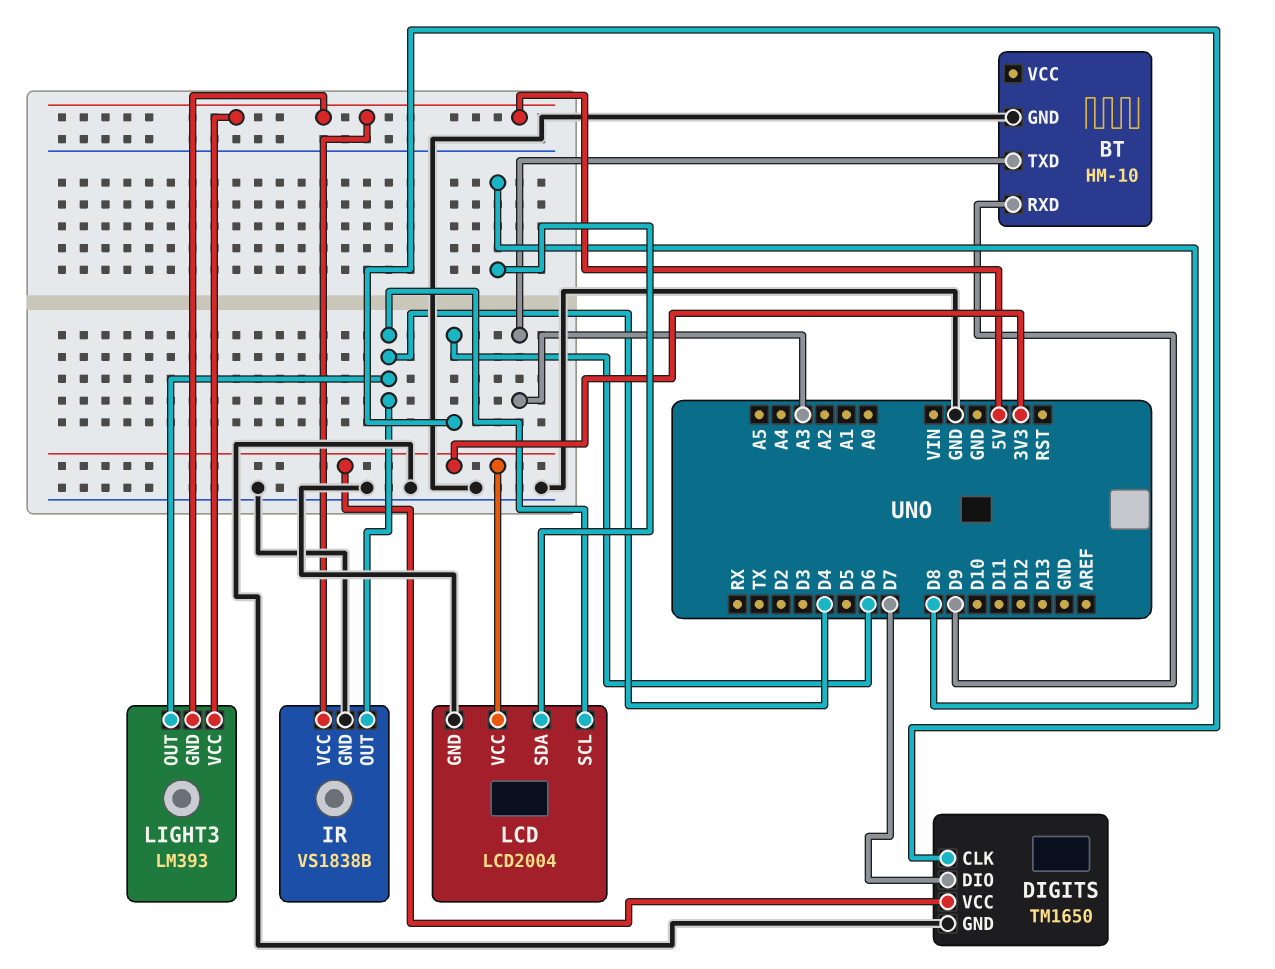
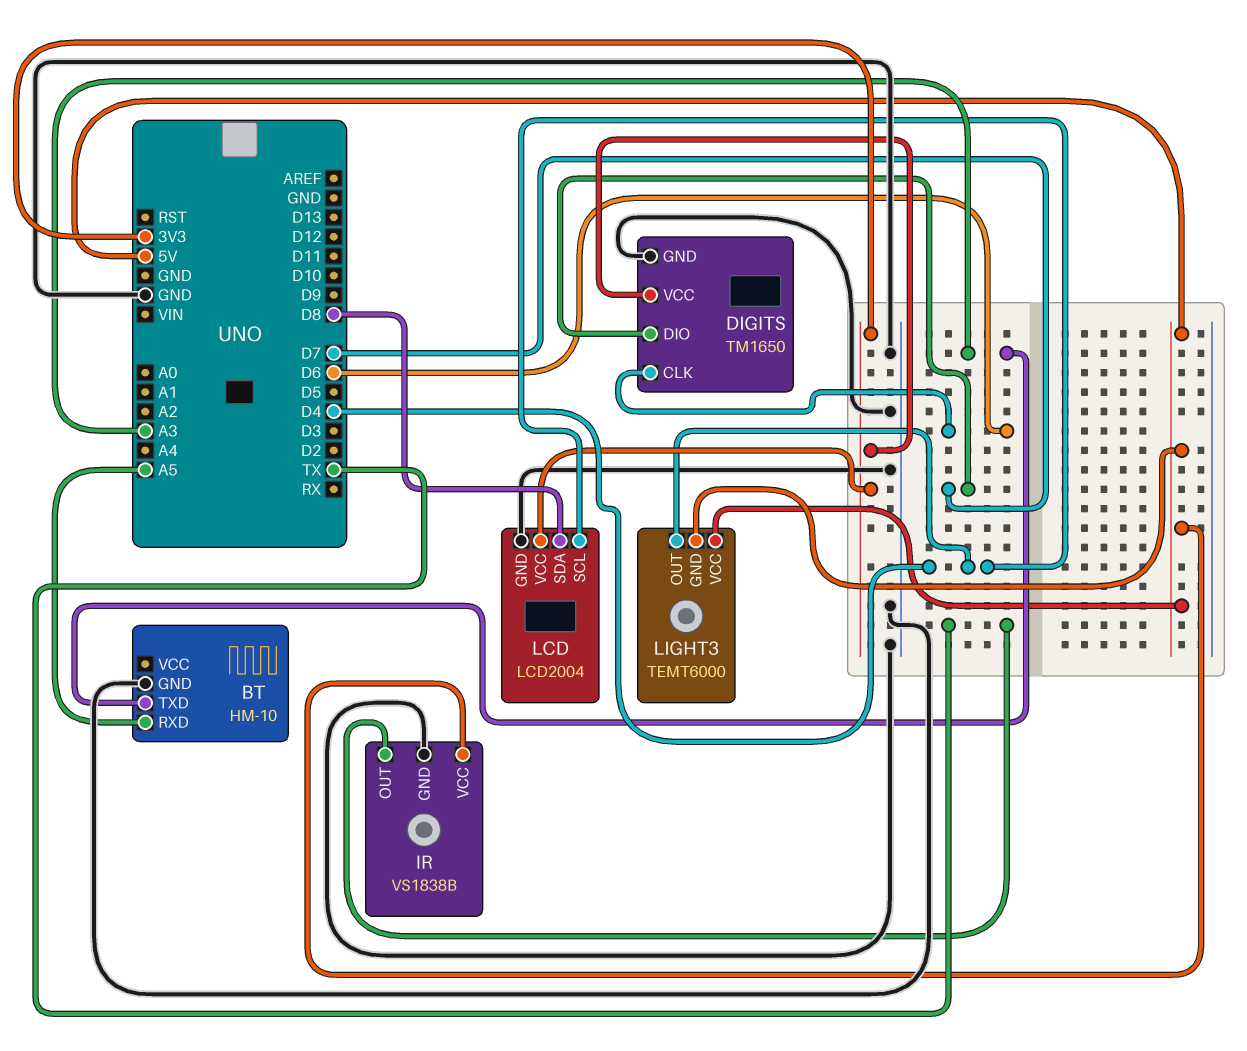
BT pin RXD: D9 -> A5
IR pin OUT: D4 -> TX
LIGHT3: LM393 -> TEMT6000

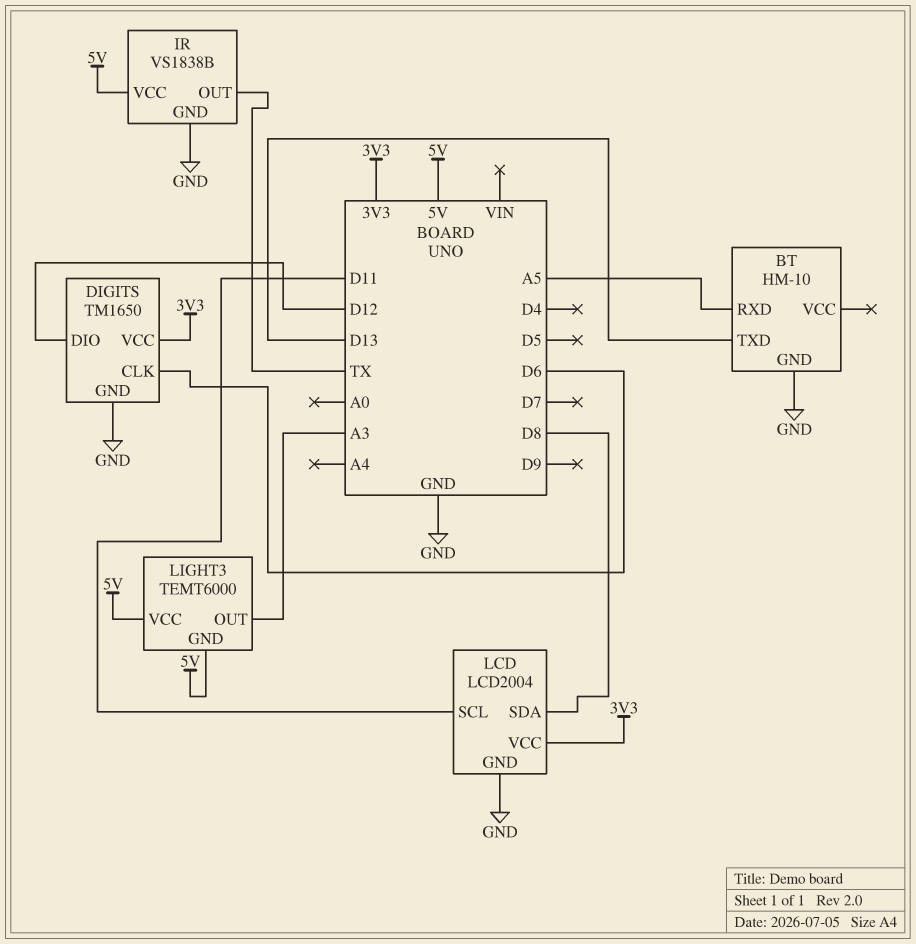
BT pin TXD: A3 -> D13
DIGITS pin DIO: D7 -> D12
LCD pin SCL: D4 -> D11
LIGHT3 pin OUT: D4 -> A3

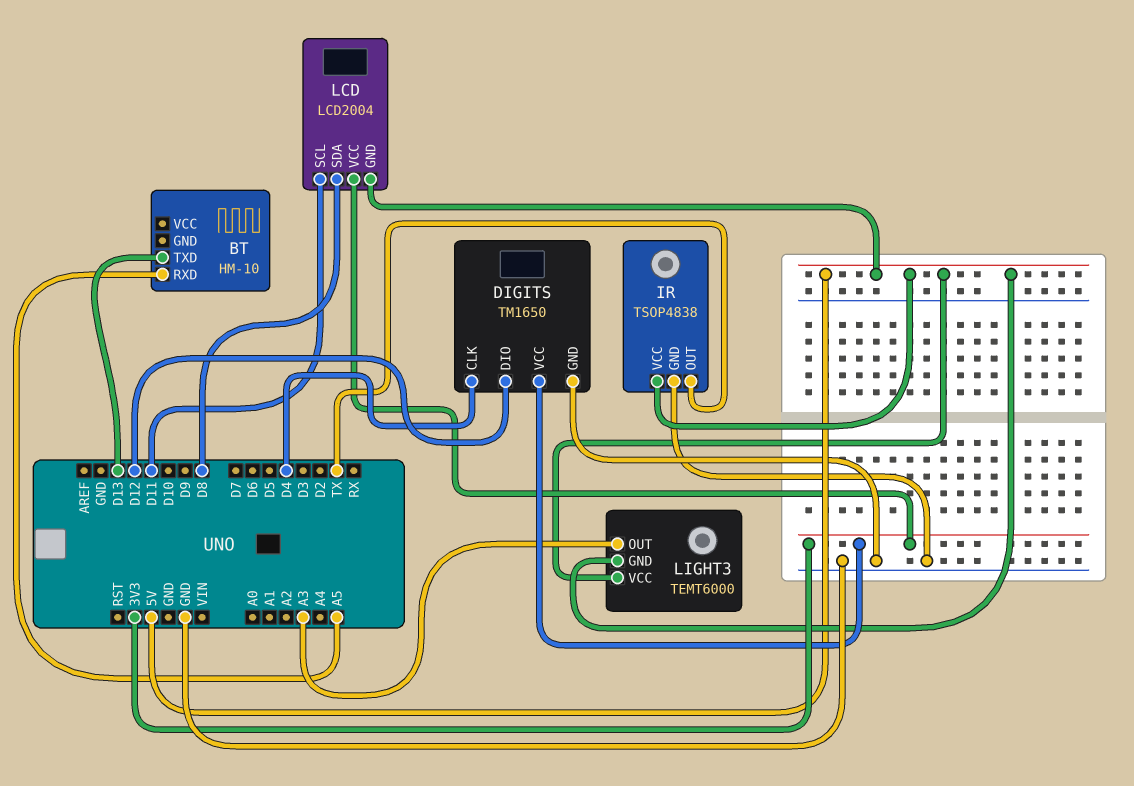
BT pin GND: GND -> none
DIGITS pin CLK: D6 -> D4
IR: VS1838B -> TSOP4838
LCD pin GND: GND -> 5V

